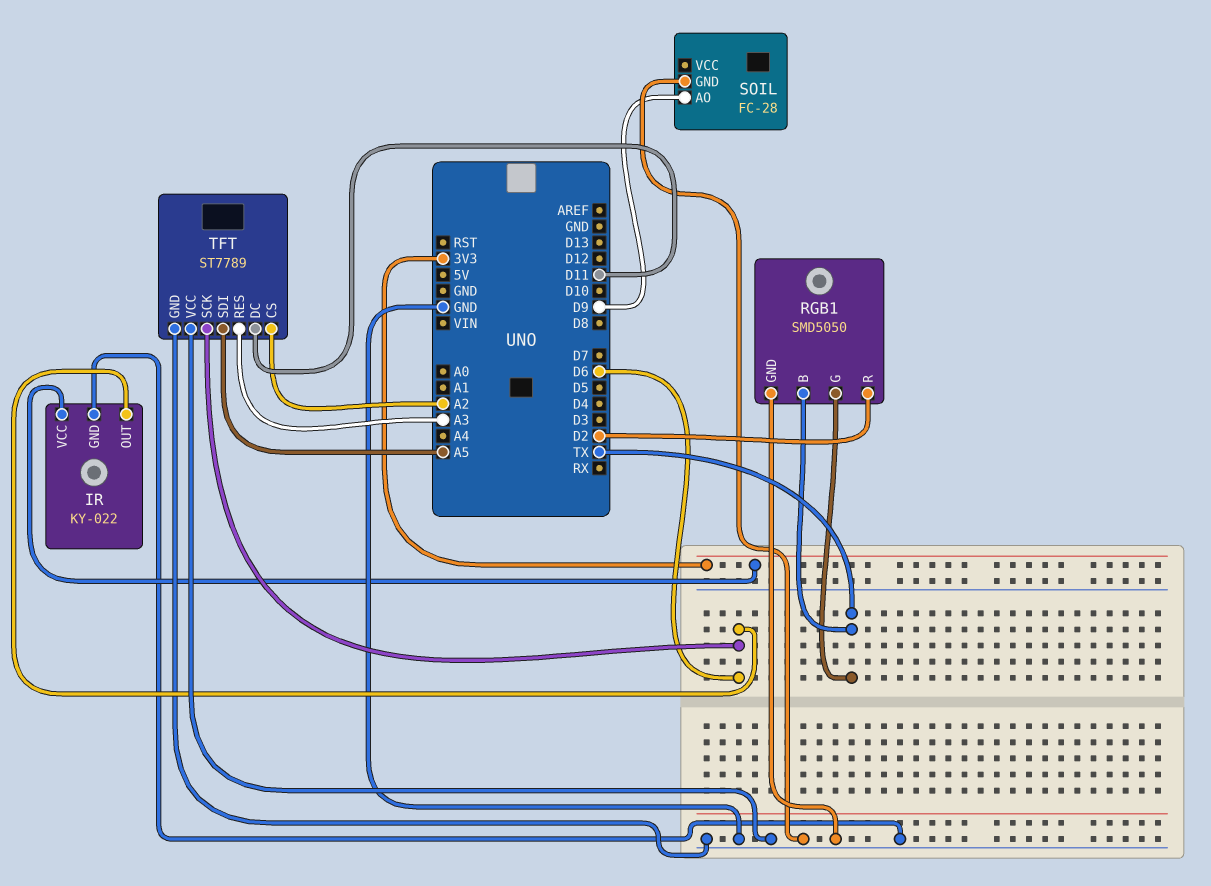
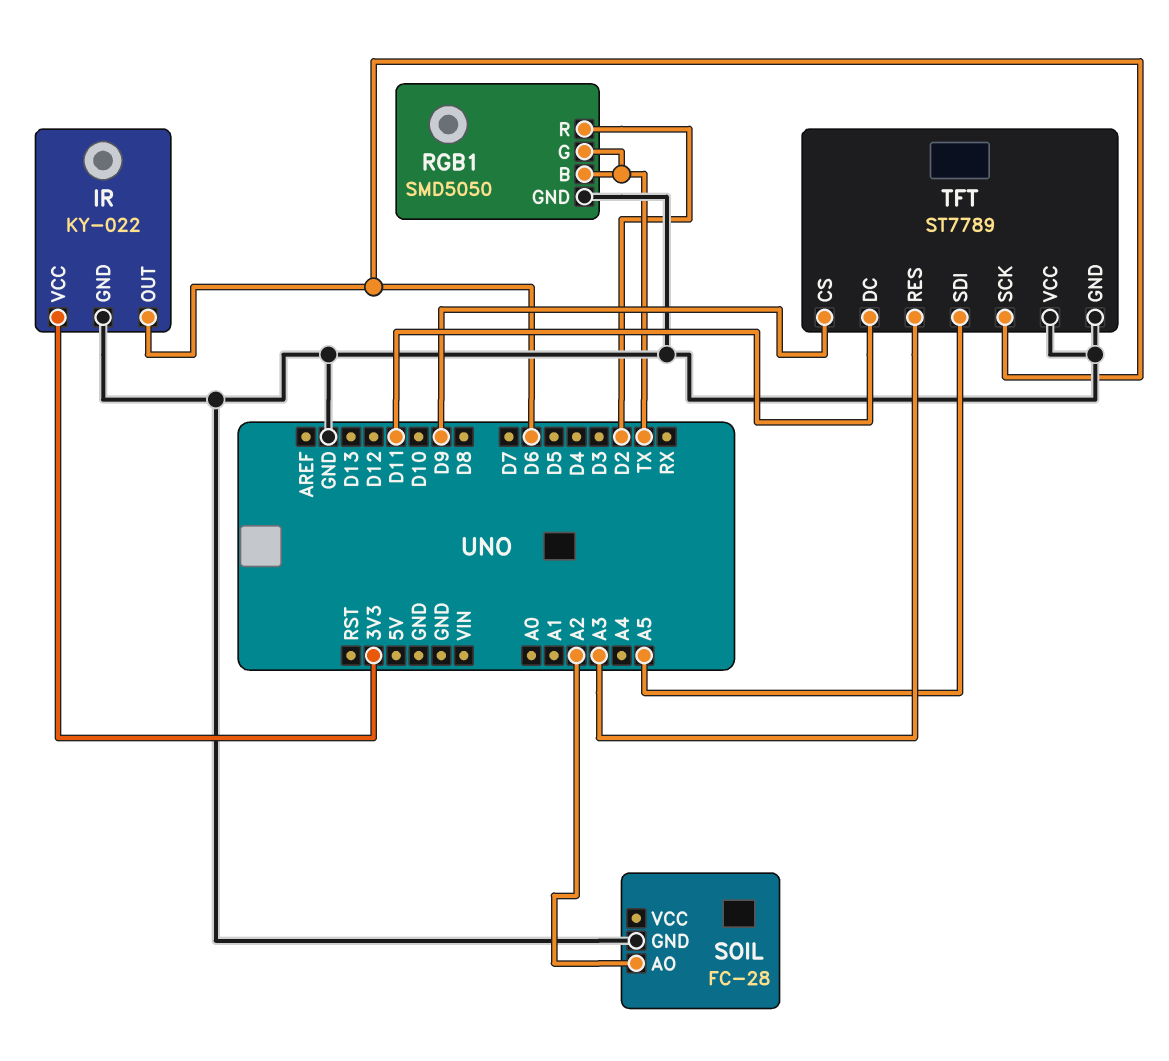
SOIL pin AO: D9 -> A2
TFT pin CS: A2 -> D9

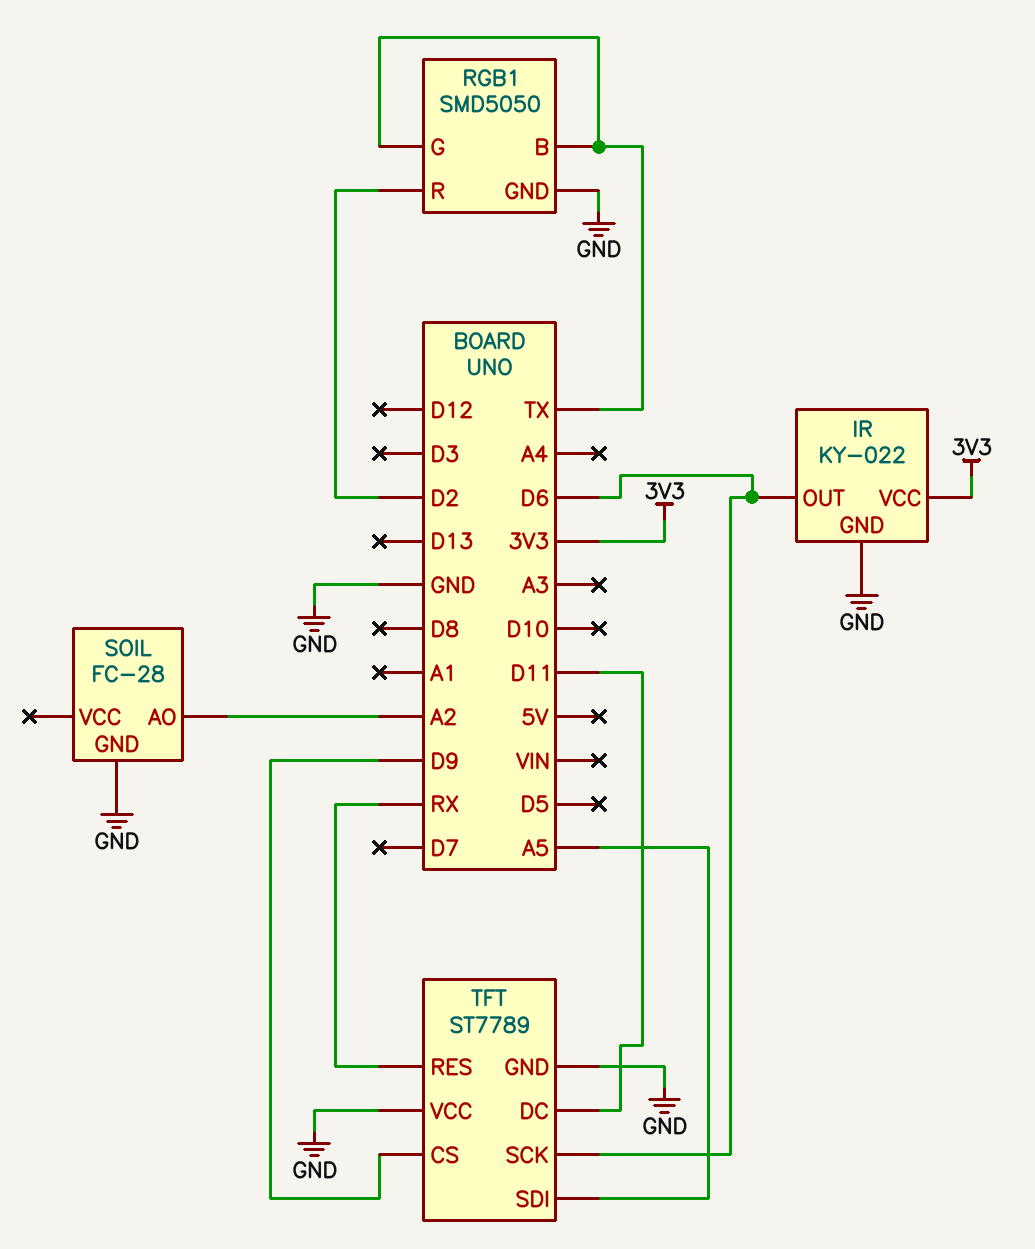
TFT pin RES: A3 -> RX

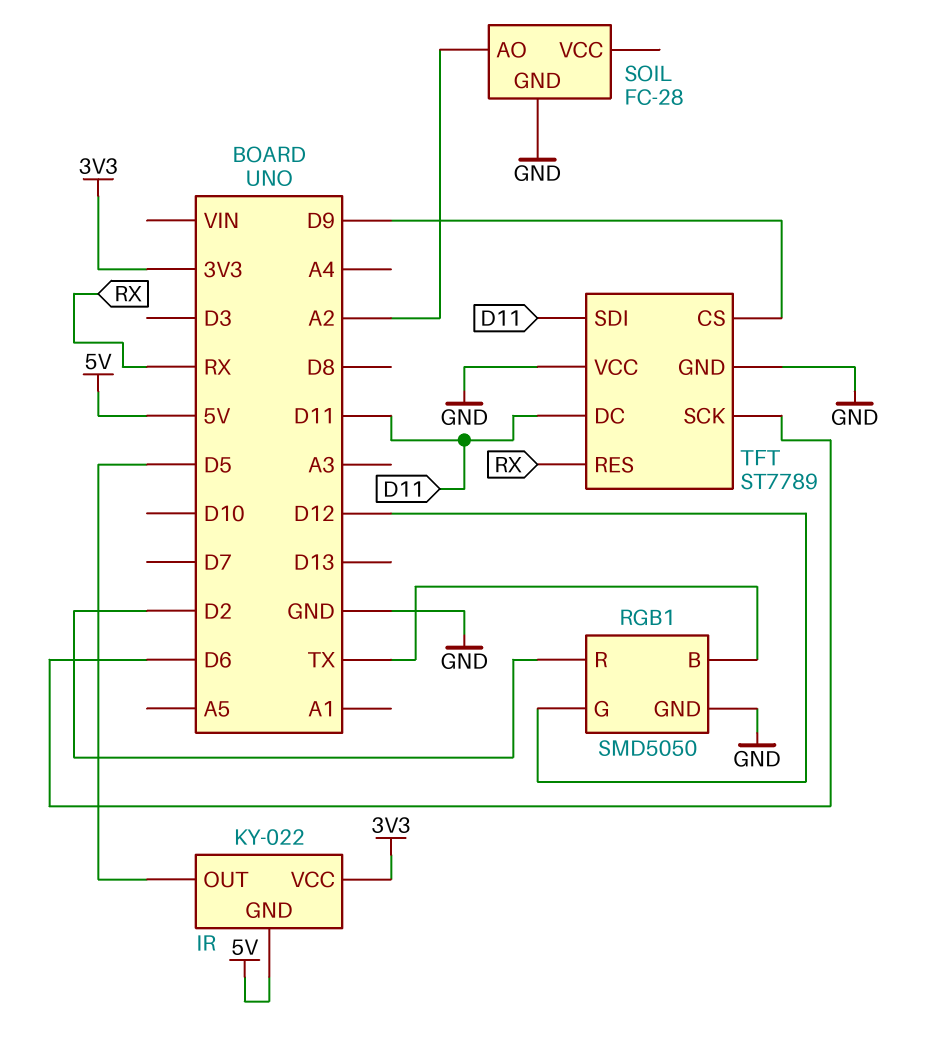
IR pin GND: GND -> 5V
IR pin OUT: D6 -> D5
RGB1 pin G: TX -> D12
TFT pin SDI: A5 -> D11

